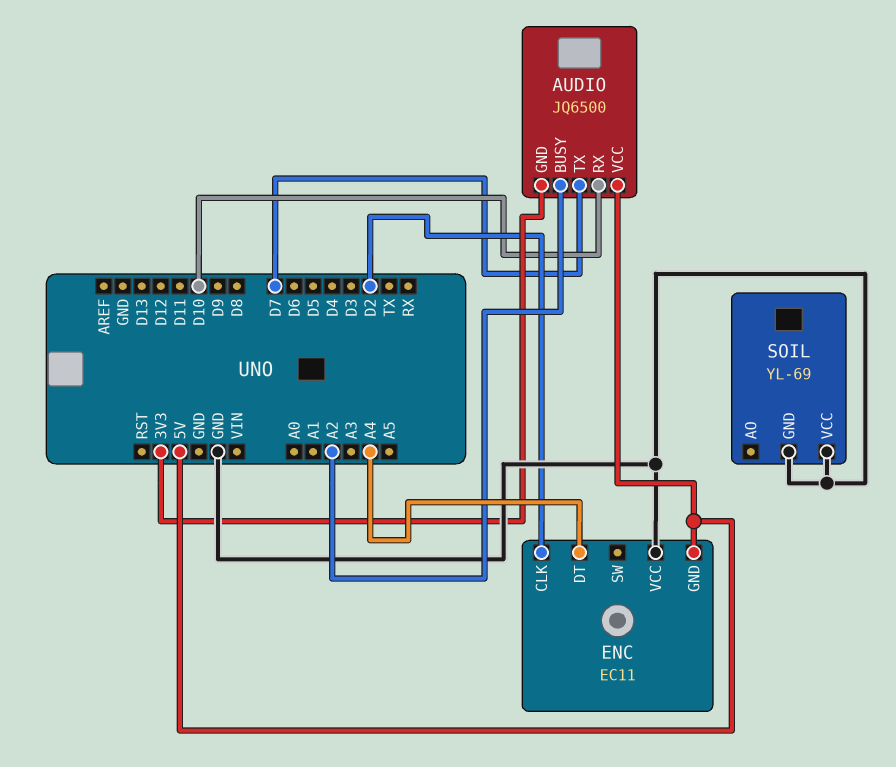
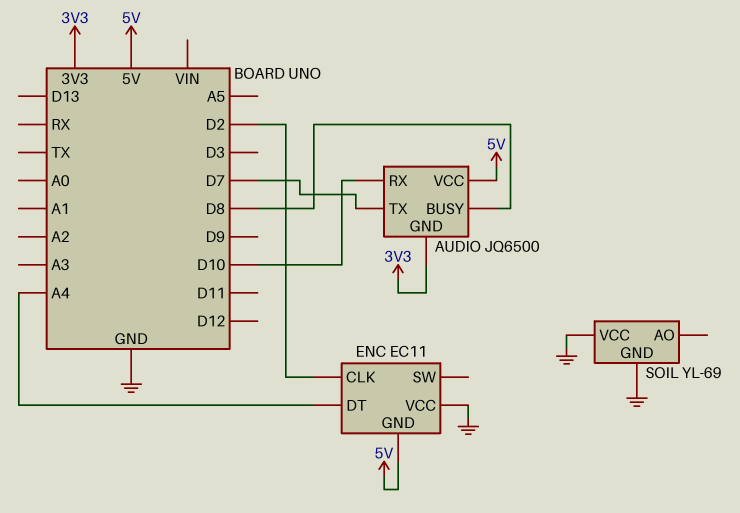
AUDIO pin BUSY: A2 -> D8

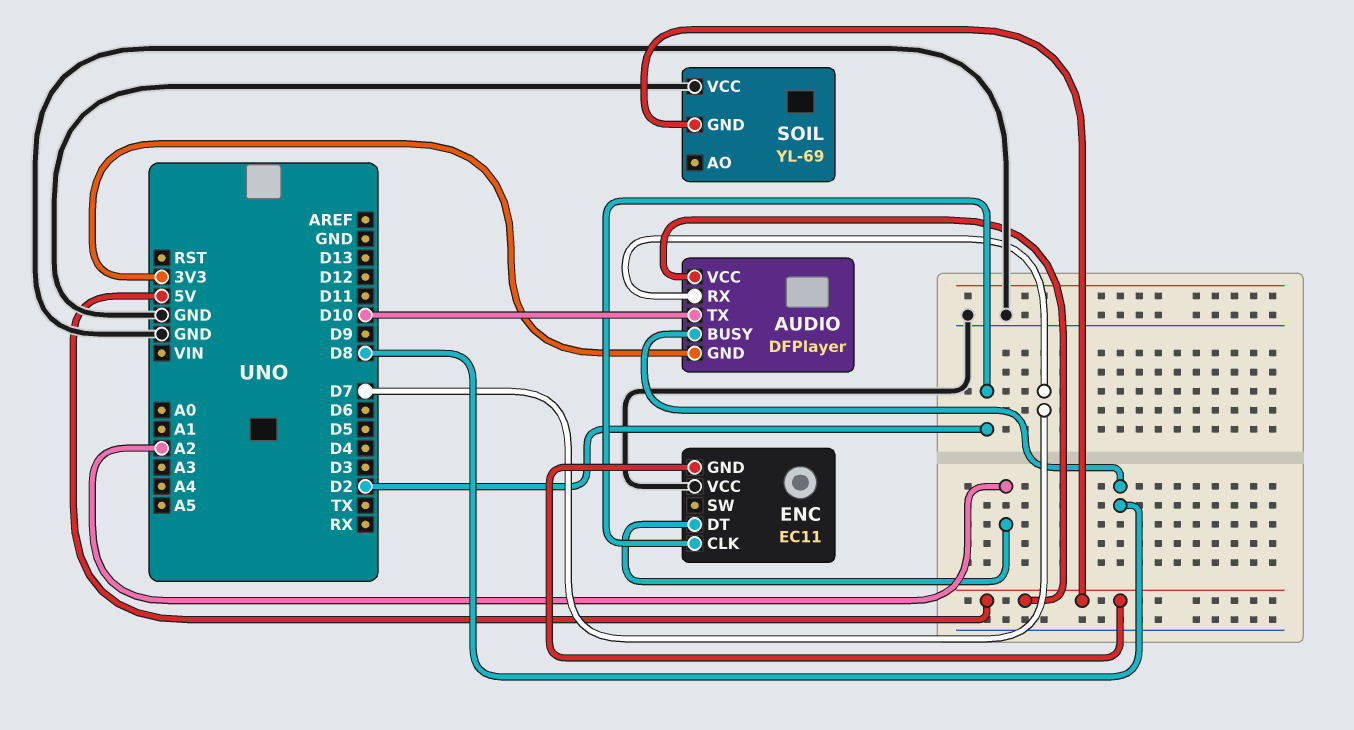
AUDIO: JQ6500 -> DFPlayer
AUDIO pin RX: D10 -> D7
AUDIO pin TX: D7 -> D10
ENC pin DT: A4 -> A2
SOIL pin GND: GND -> 5V

